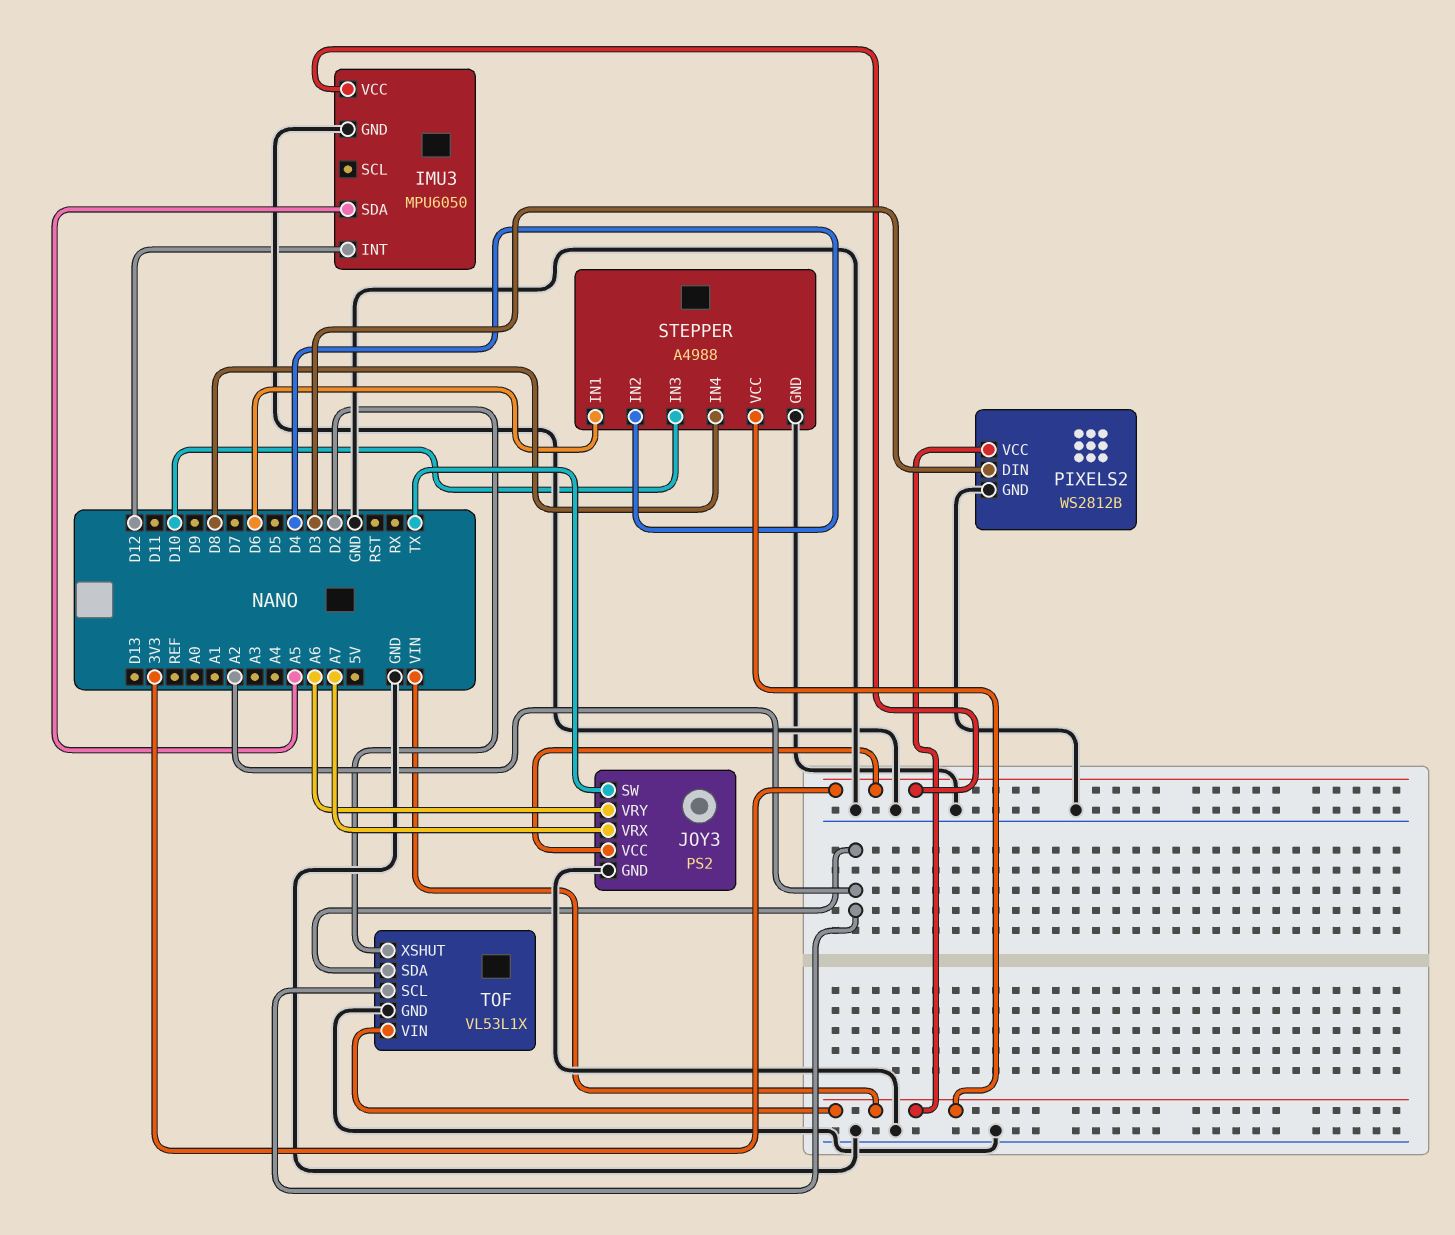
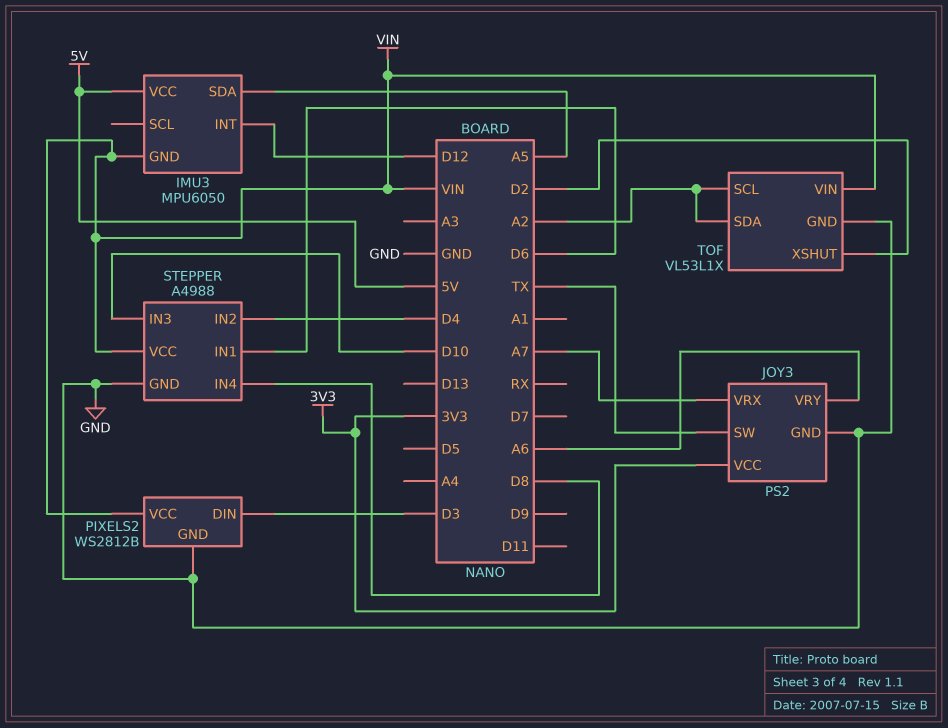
IMU3 pin GND: GND -> VIN
IMU3 pin VCC: 3V3 -> 5V

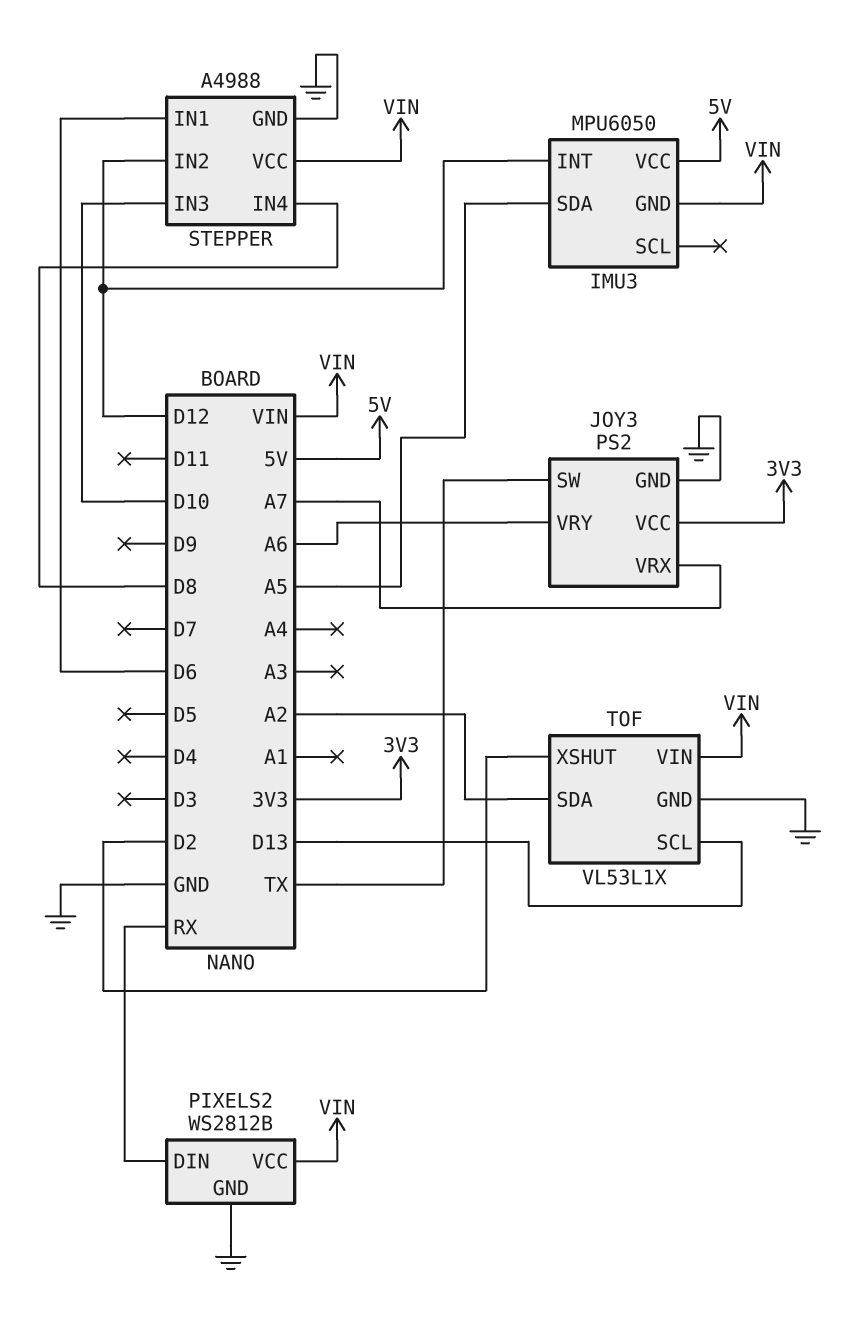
PIXELS2 pin DIN: D3 -> RX
STEPPER pin IN2: D4 -> D12
TOF pin SCL: A2 -> D13

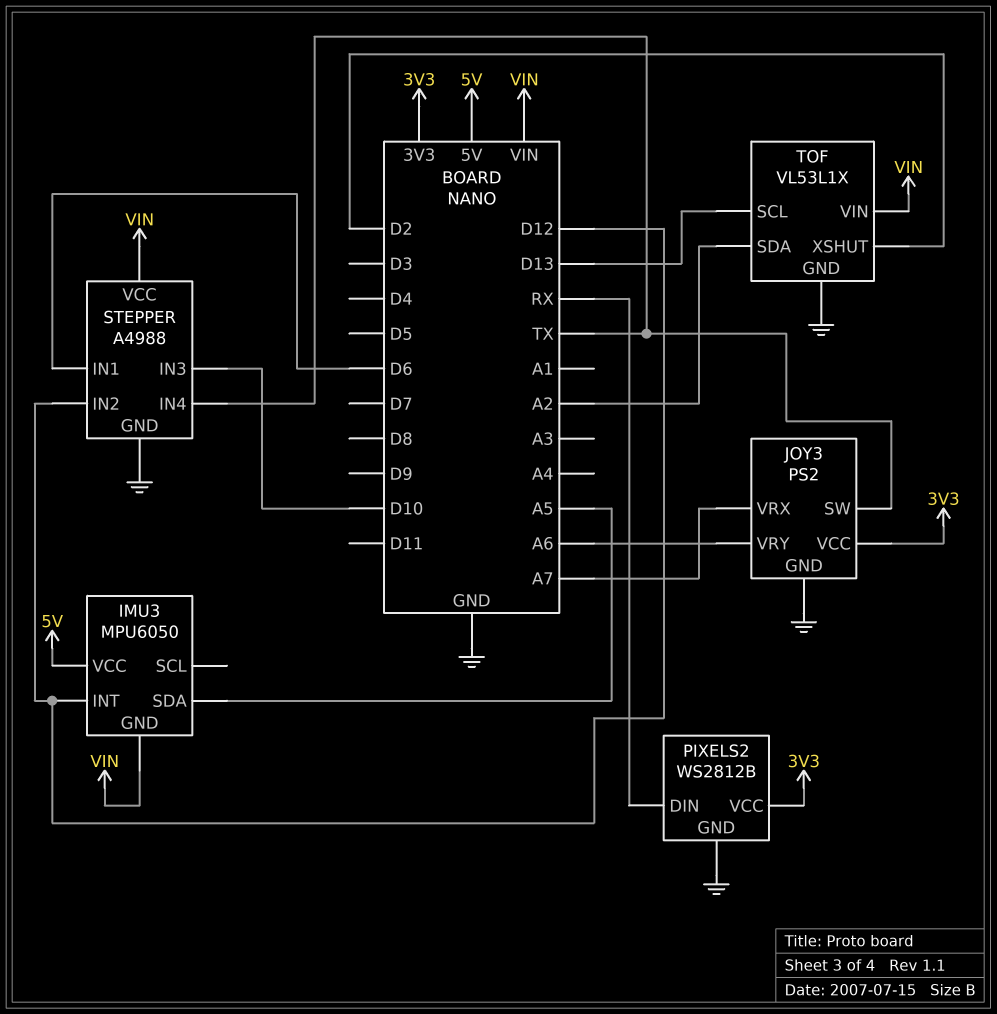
PIXELS2 pin VCC: VIN -> 3V3
STEPPER pin IN4: D8 -> TX

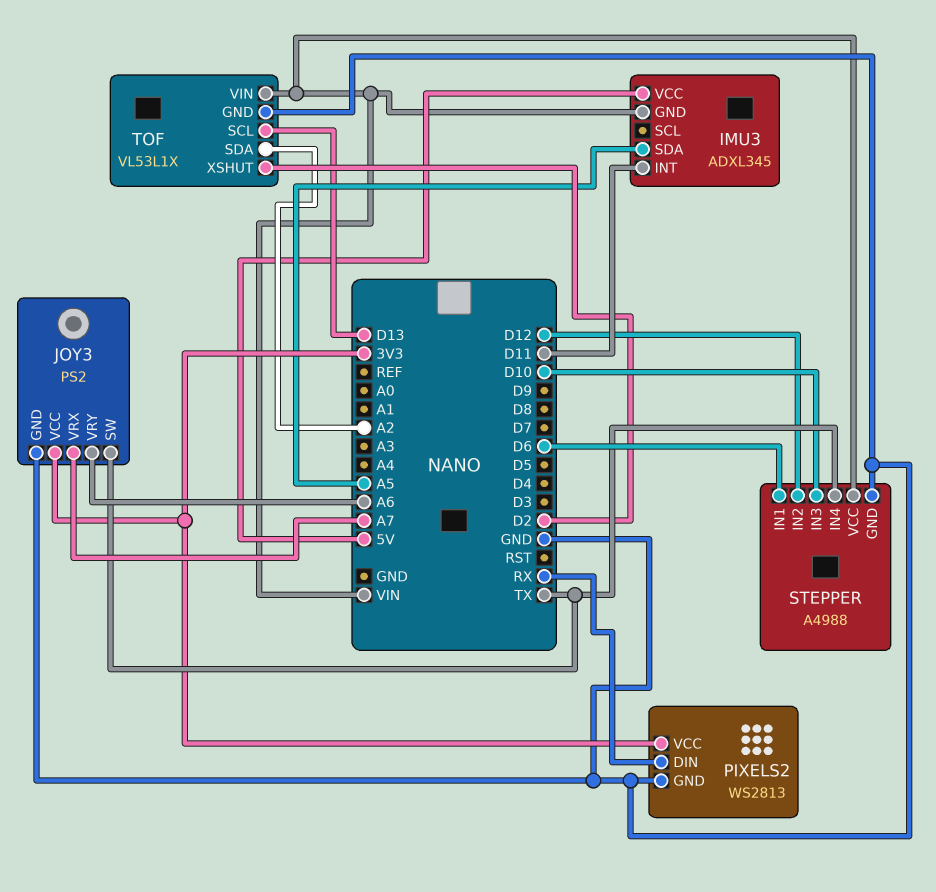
IMU3: MPU6050 -> ADXL345
IMU3 pin INT: D12 -> D11
PIXELS2: WS2812B -> WS2813

